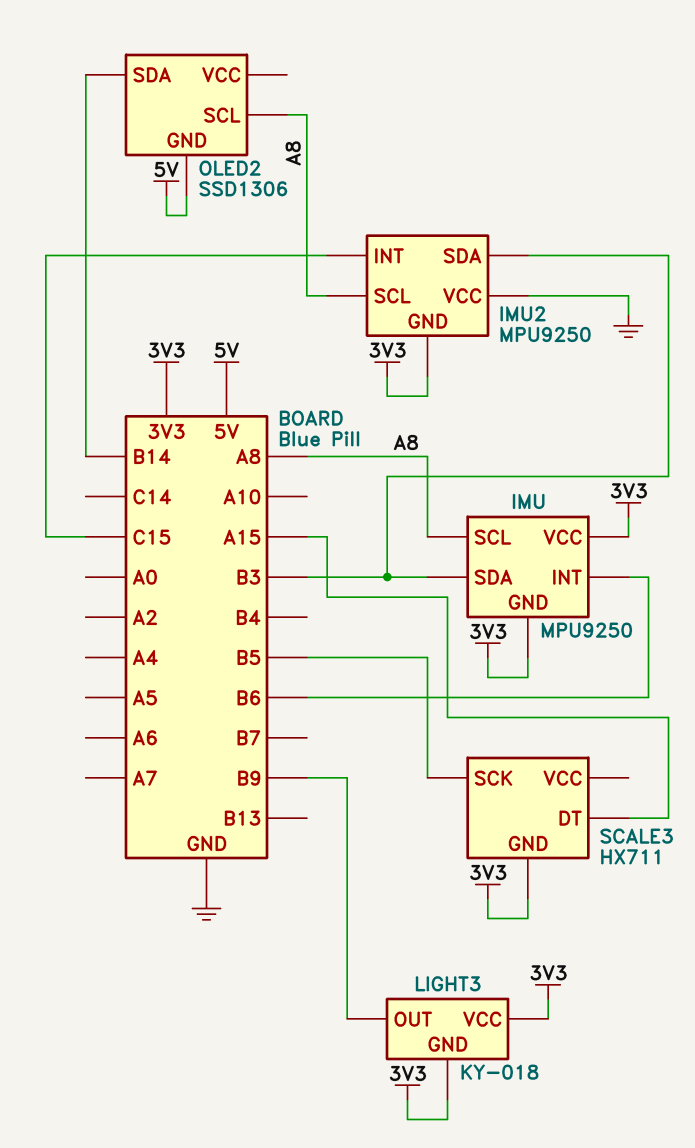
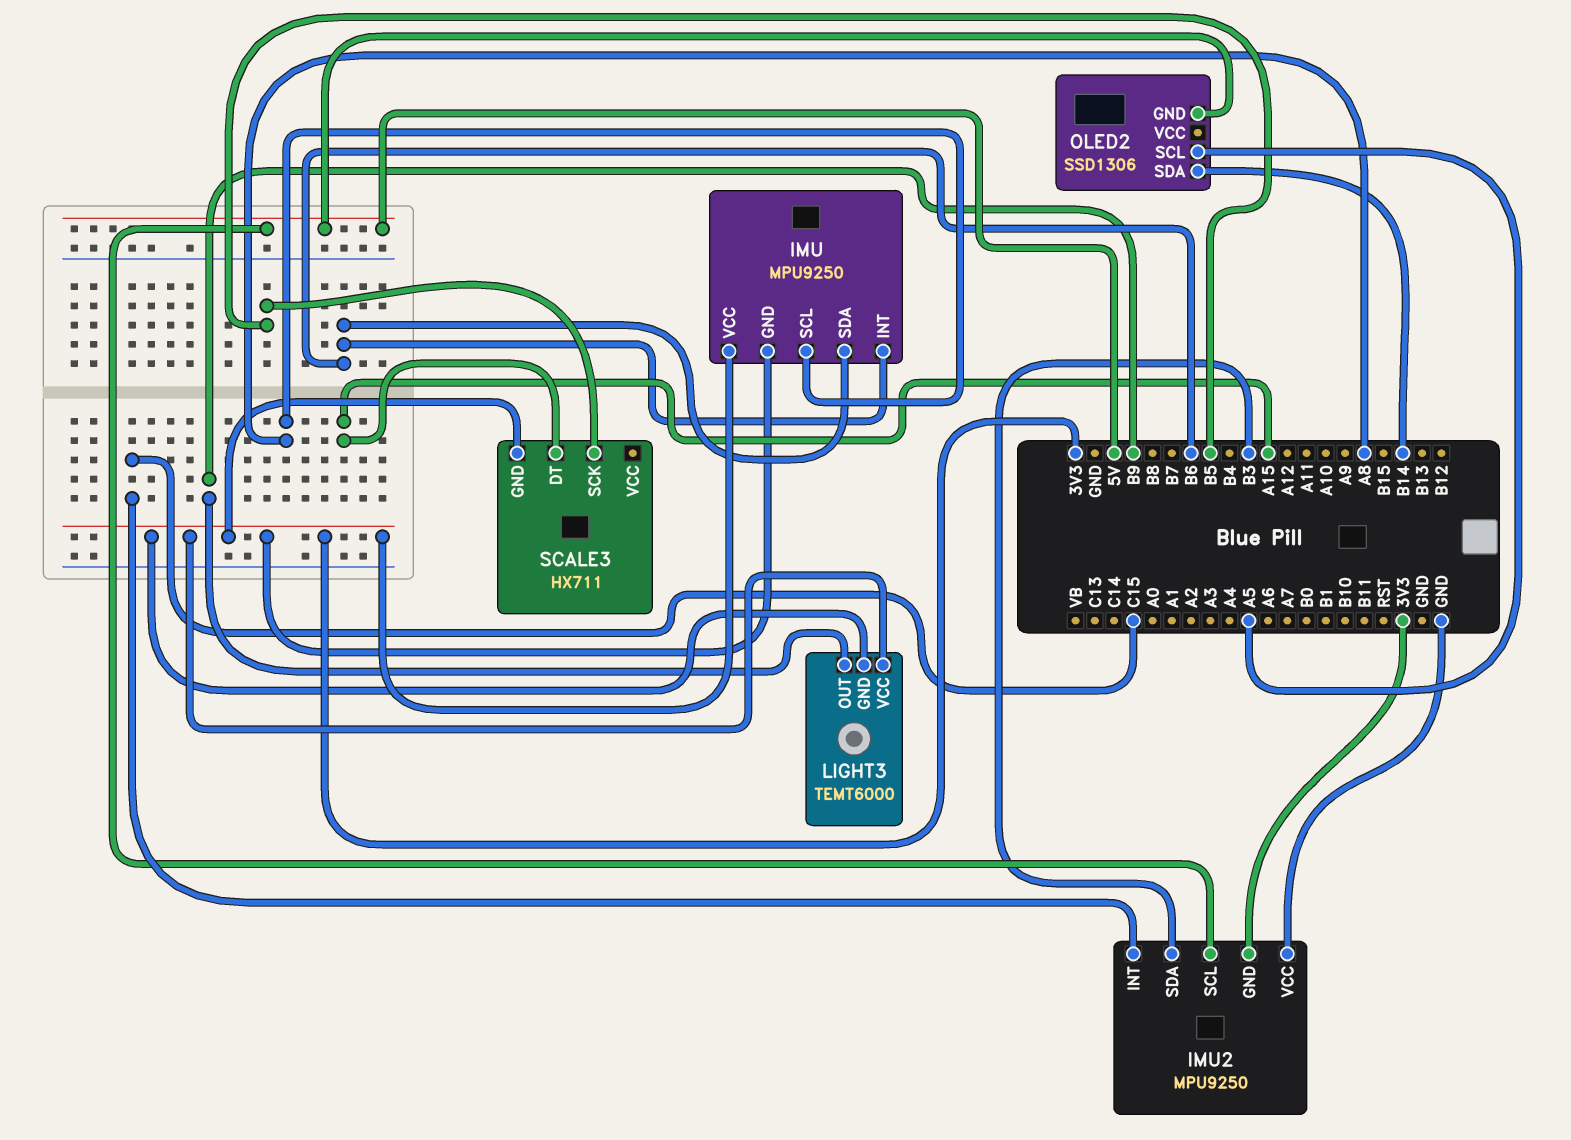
IMU pin SDA: B3 -> B6
IMU2 pin SCL: A8 -> 5V
LIGHT3: KY-018 -> TEMT6000
OLED2 pin SCL: A8 -> A5

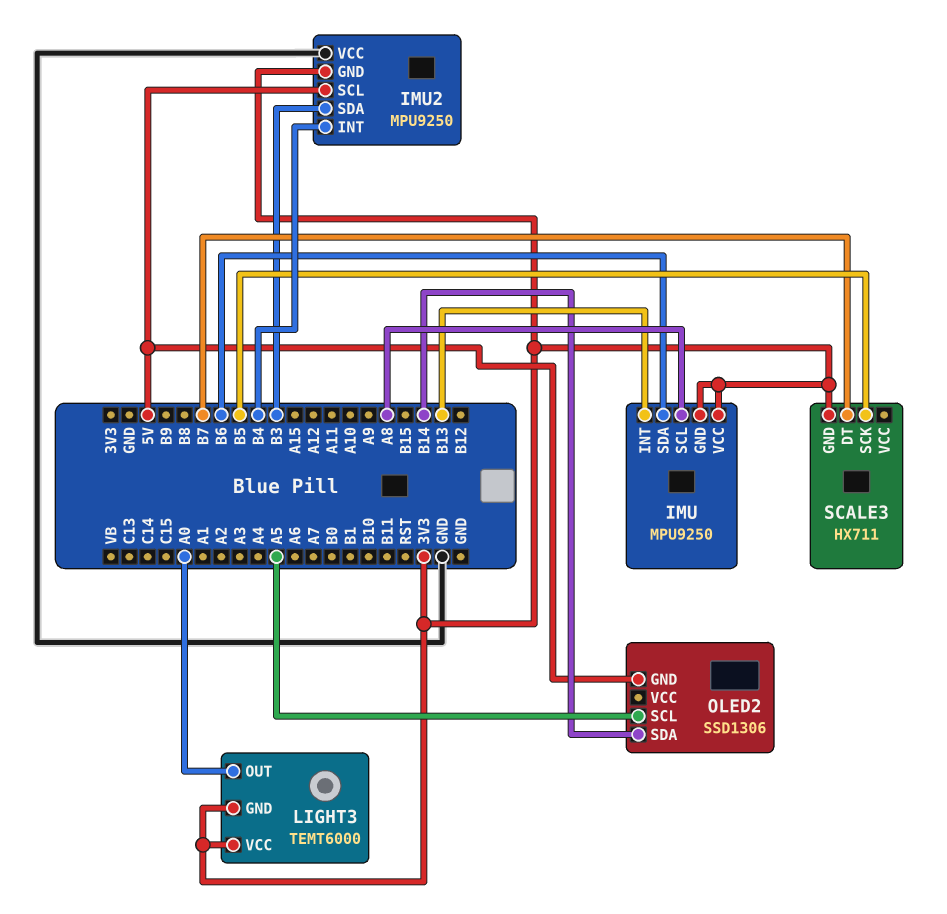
IMU pin INT: B6 -> B13
IMU2 pin INT: C15 -> B4
LIGHT3 pin OUT: B9 -> A0
SCALE3 pin DT: A15 -> B7

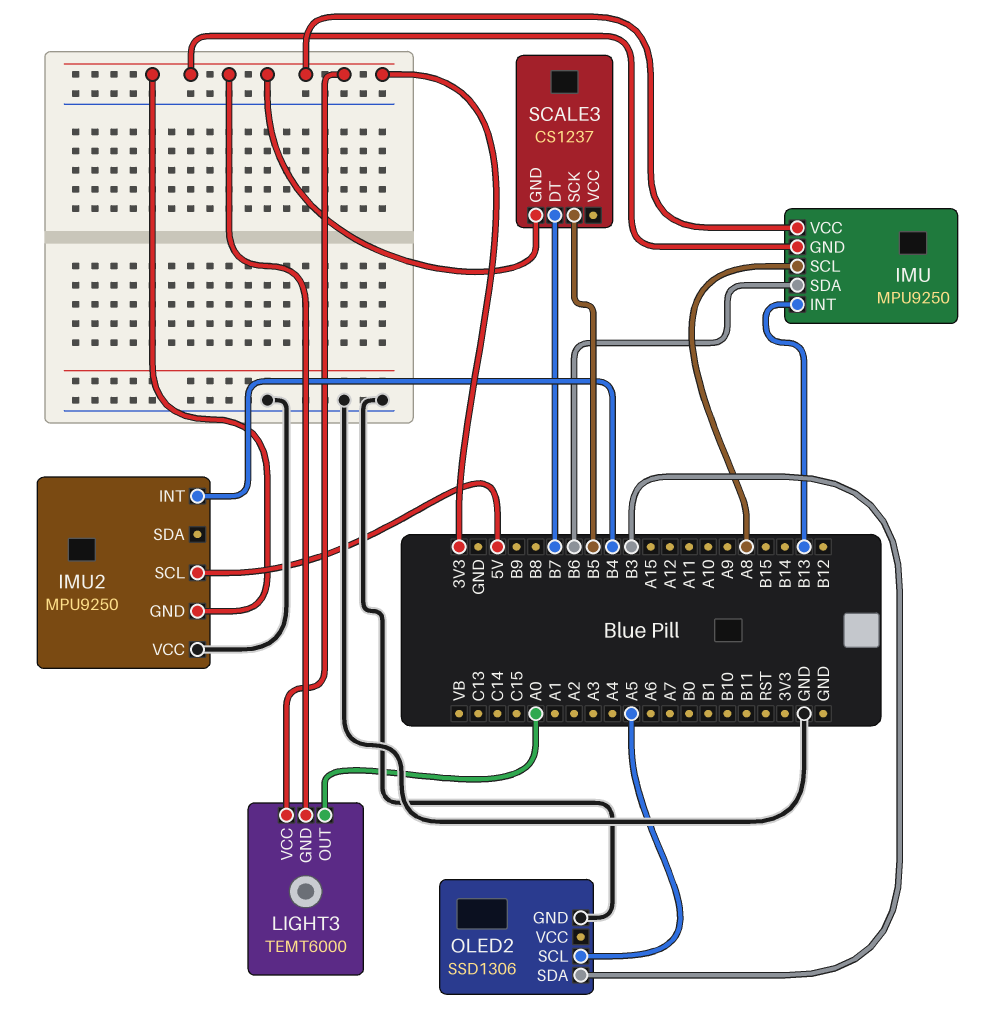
IMU2 pin SDA: B3 -> none
OLED2 pin GND: 5V -> GND
OLED2 pin SDA: B14 -> B3
SCALE3: HX711 -> CS1237

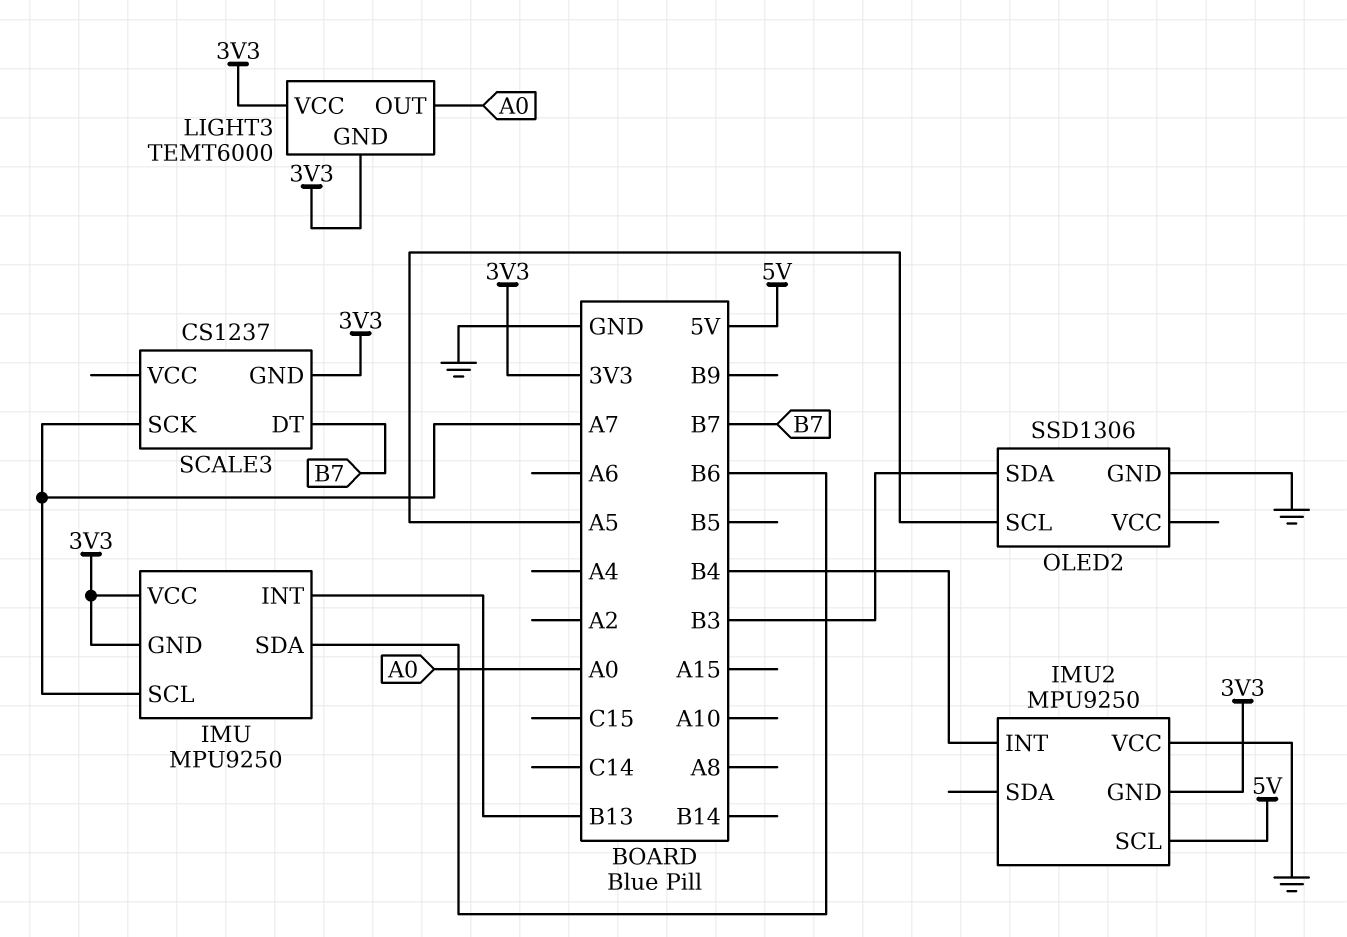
IMU pin SCL: A8 -> A7
SCALE3 pin SCK: B5 -> A7

